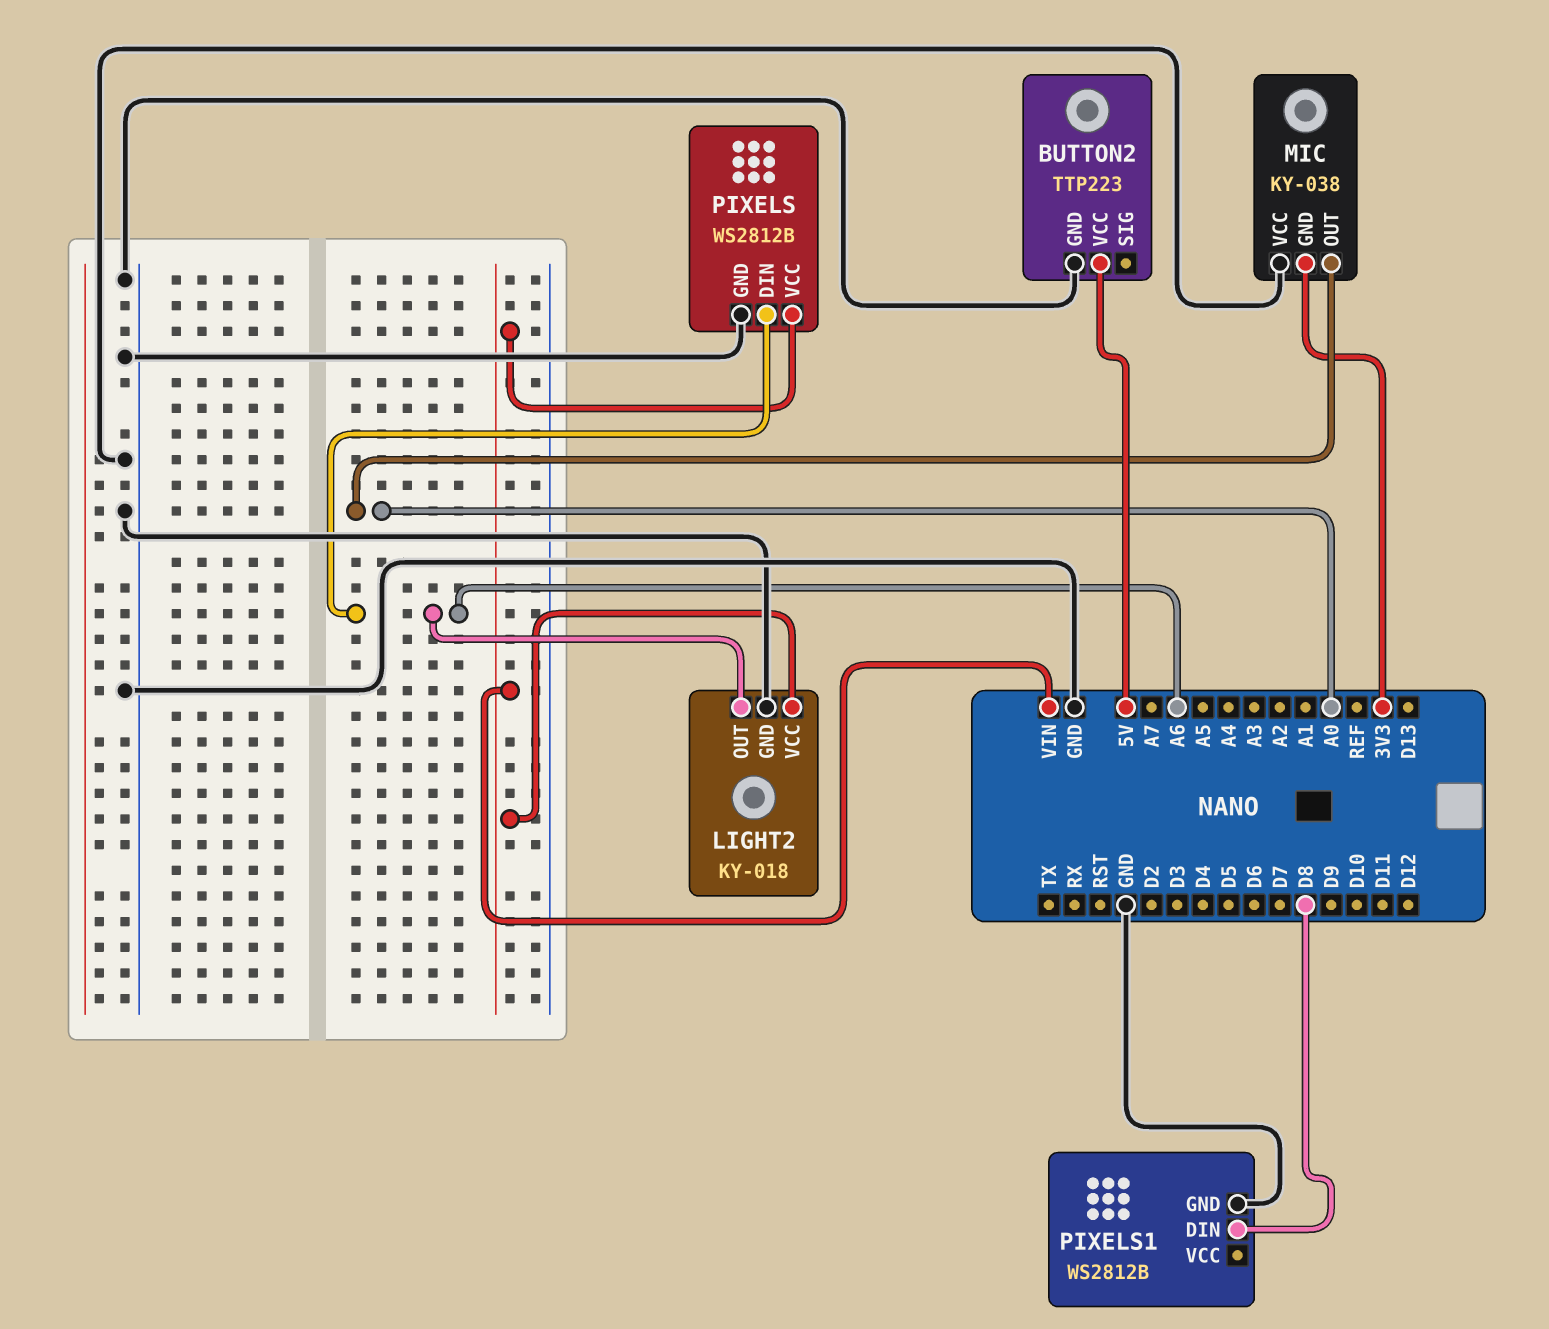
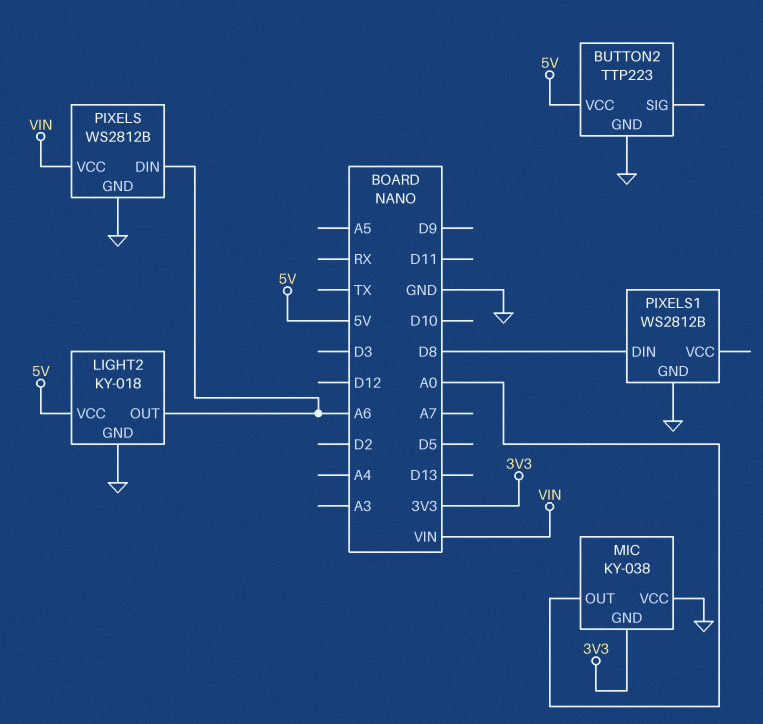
LIGHT2 pin VCC: VIN -> 5V

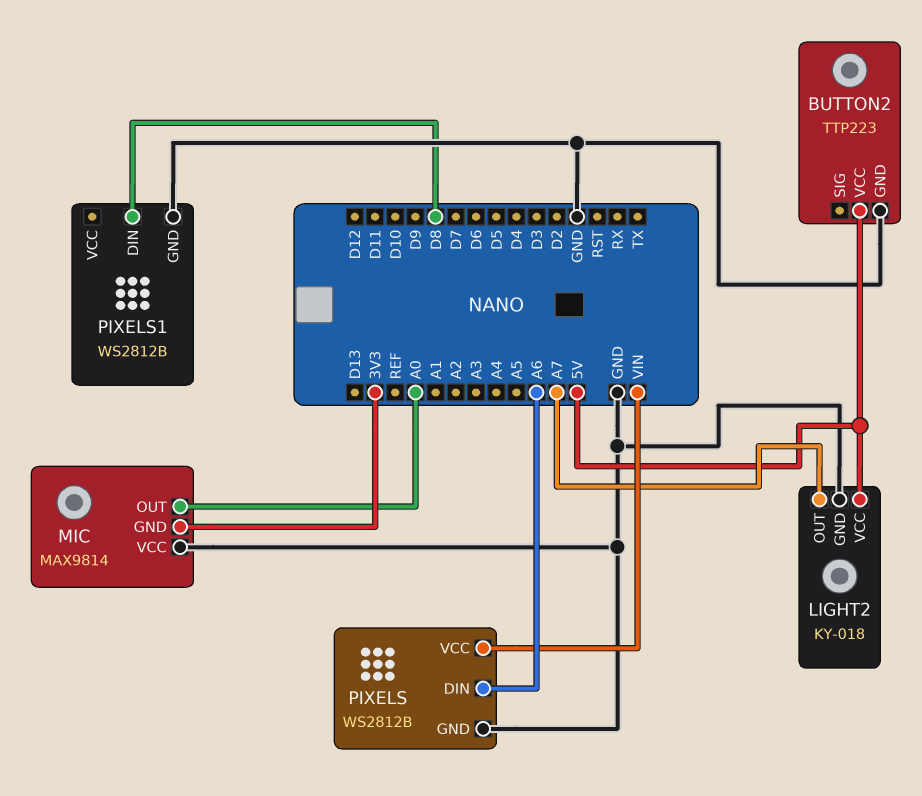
LIGHT2 pin OUT: A6 -> A7
MIC: KY-038 -> MAX9814

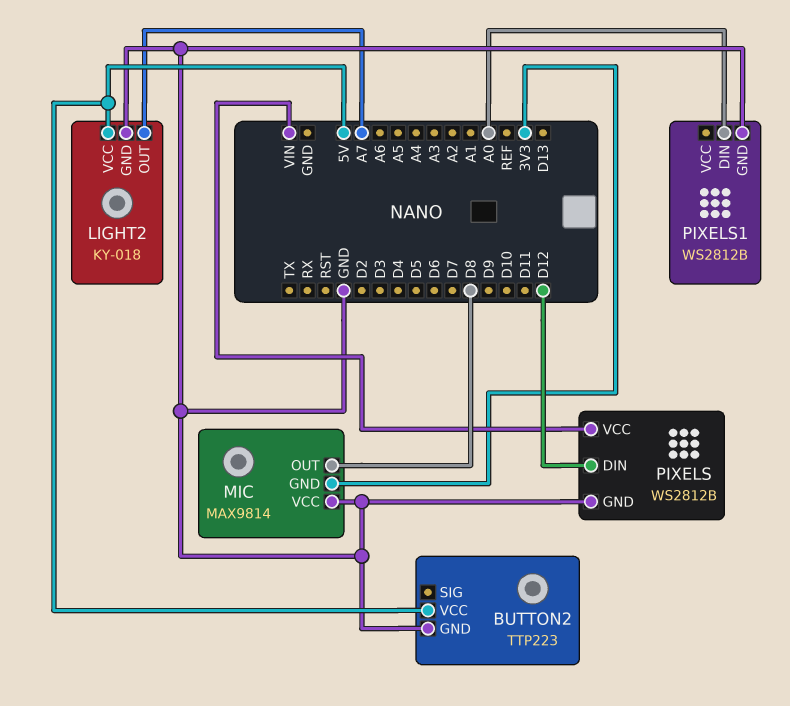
MIC pin OUT: A0 -> D8
PIXELS pin DIN: A6 -> D12
PIXELS1 pin DIN: D8 -> A0

